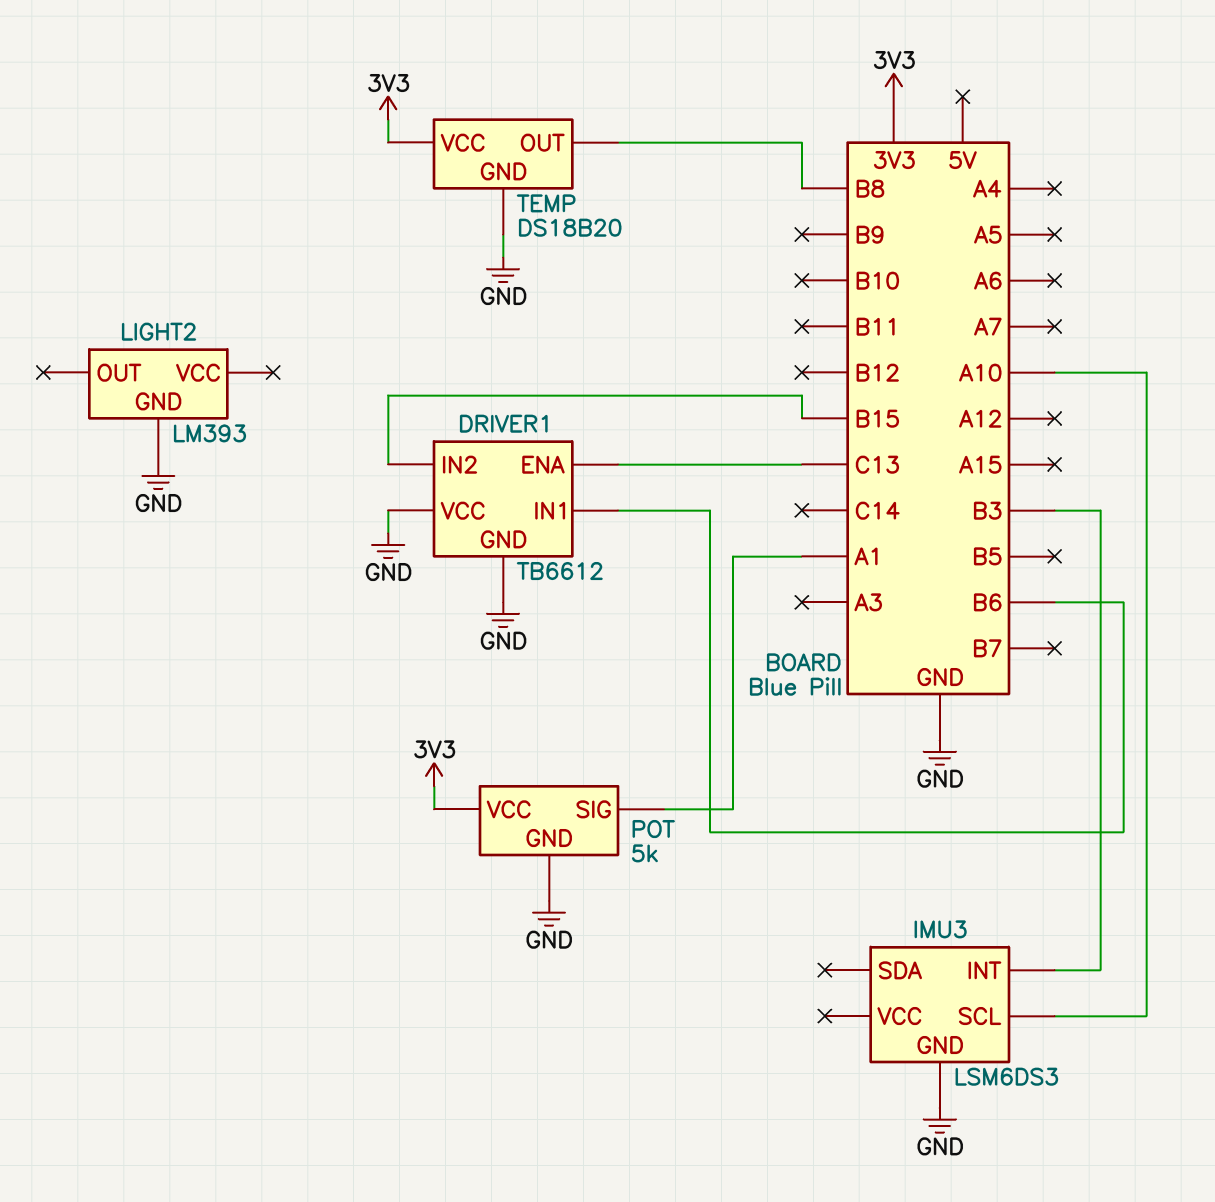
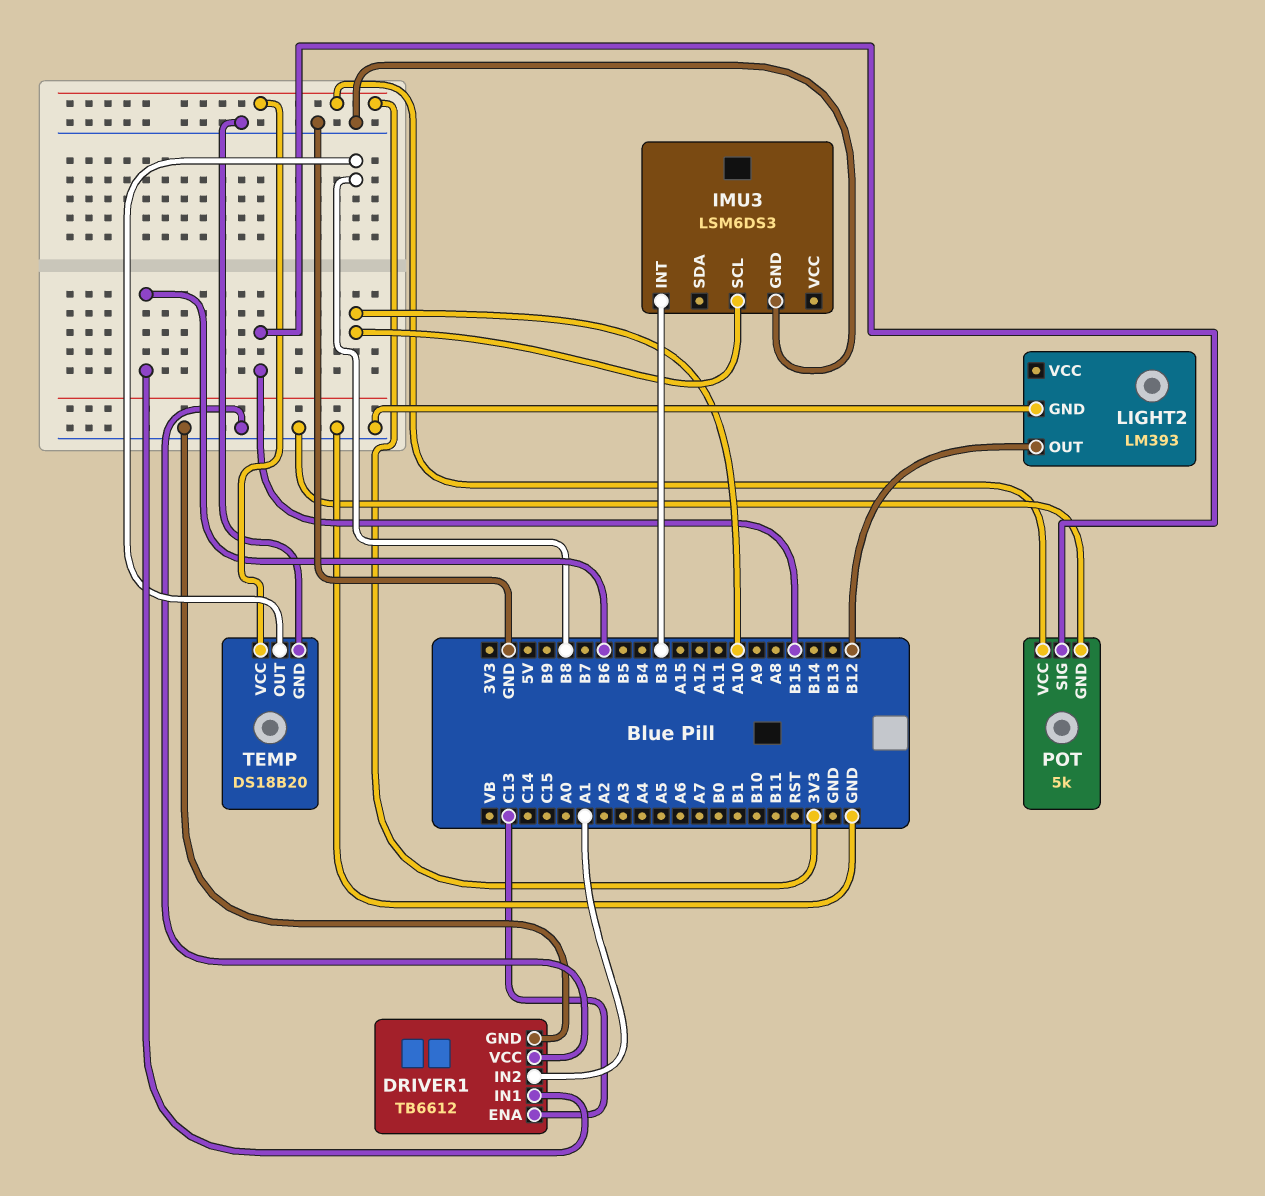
DRIVER1 pin IN2: B15 -> A1
LIGHT2 pin OUT: none -> B12
POT pin SIG: A1 -> B15

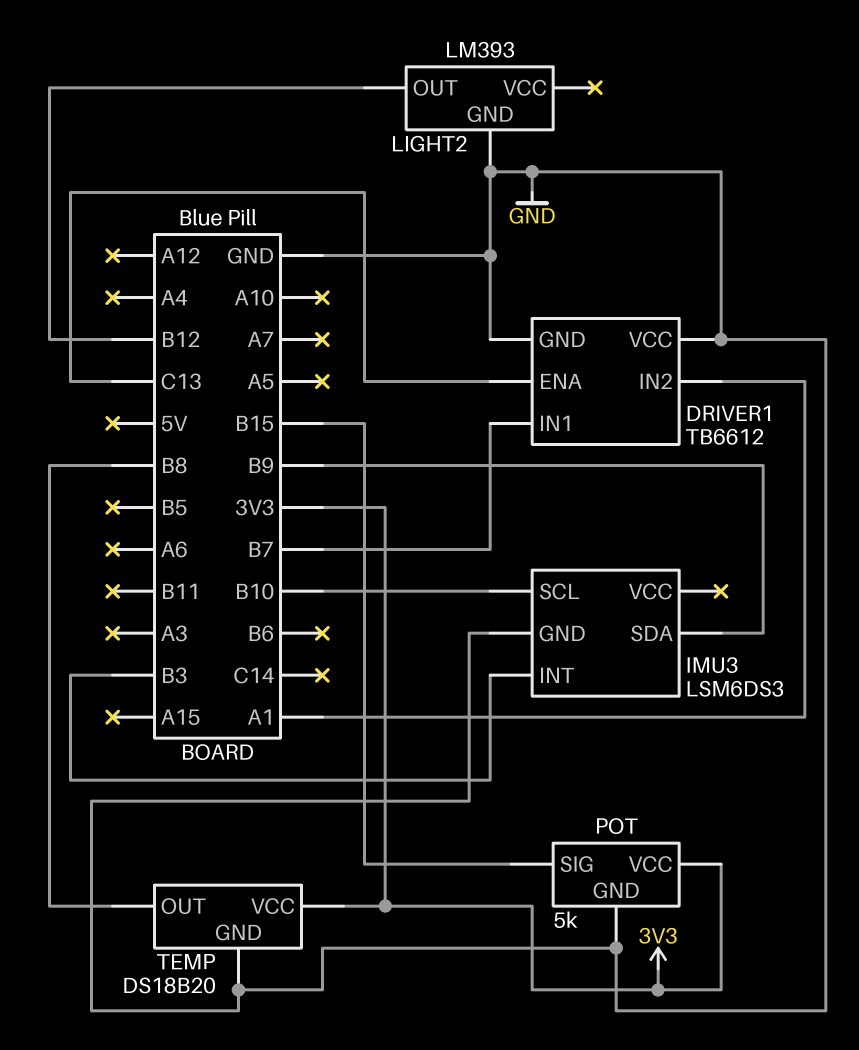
DRIVER1 pin IN1: B6 -> B7
IMU3 pin SCL: A10 -> B10
IMU3 pin SDA: none -> B9

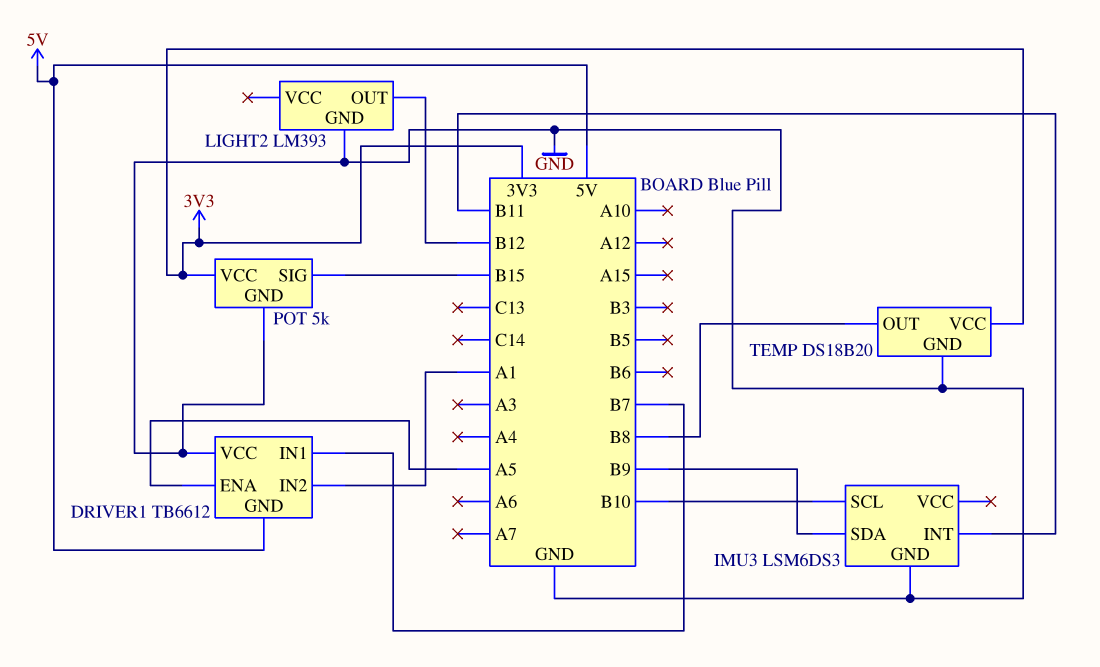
DRIVER1 pin ENA: C13 -> A5
DRIVER1 pin GND: GND -> 5V
IMU3 pin INT: B3 -> B11

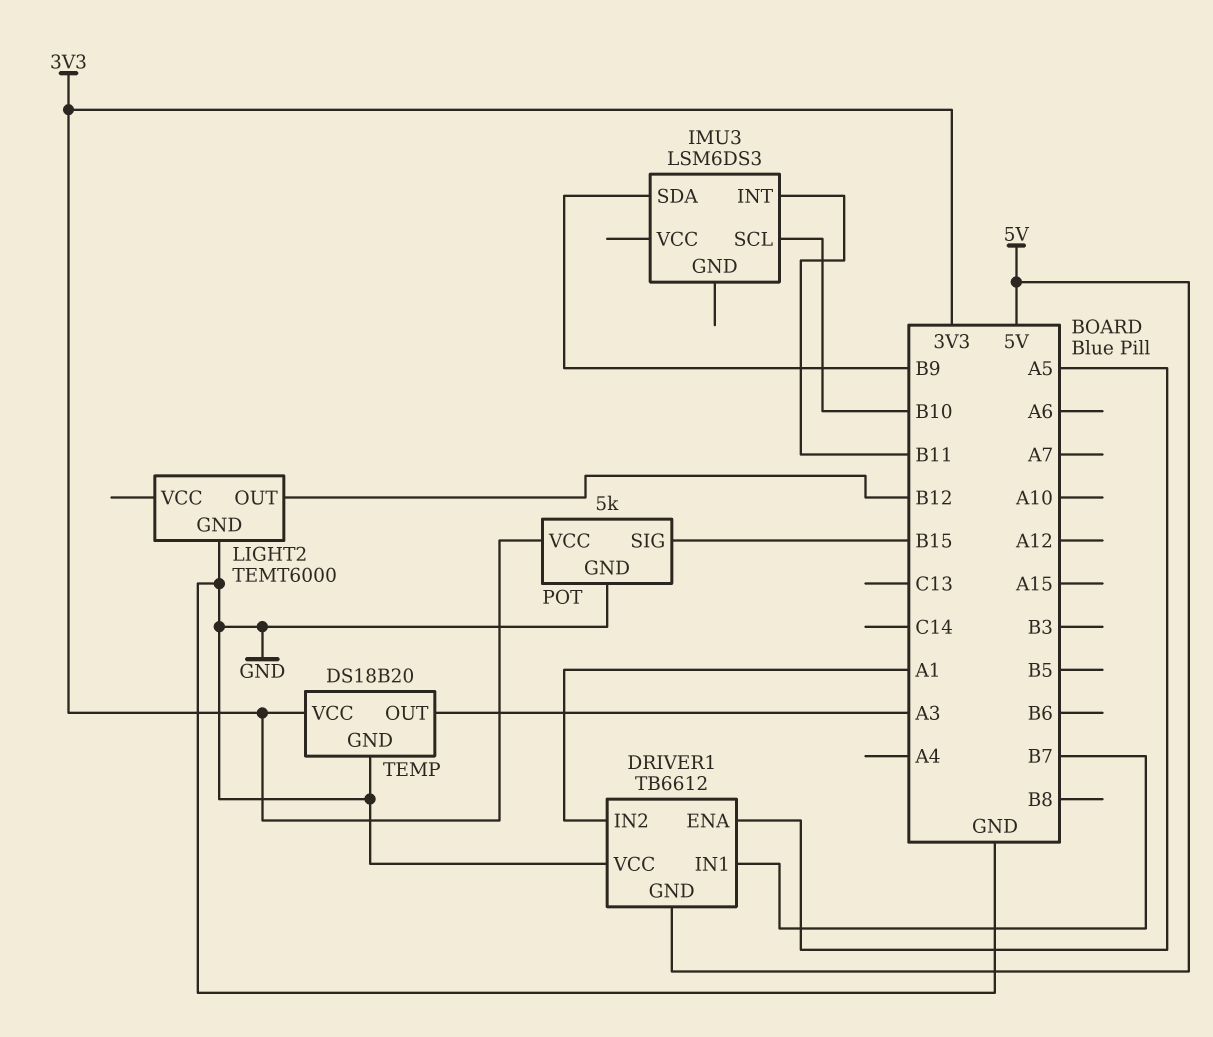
IMU3 pin GND: GND -> none
LIGHT2: LM393 -> TEMT6000
TEMP pin OUT: B8 -> A3

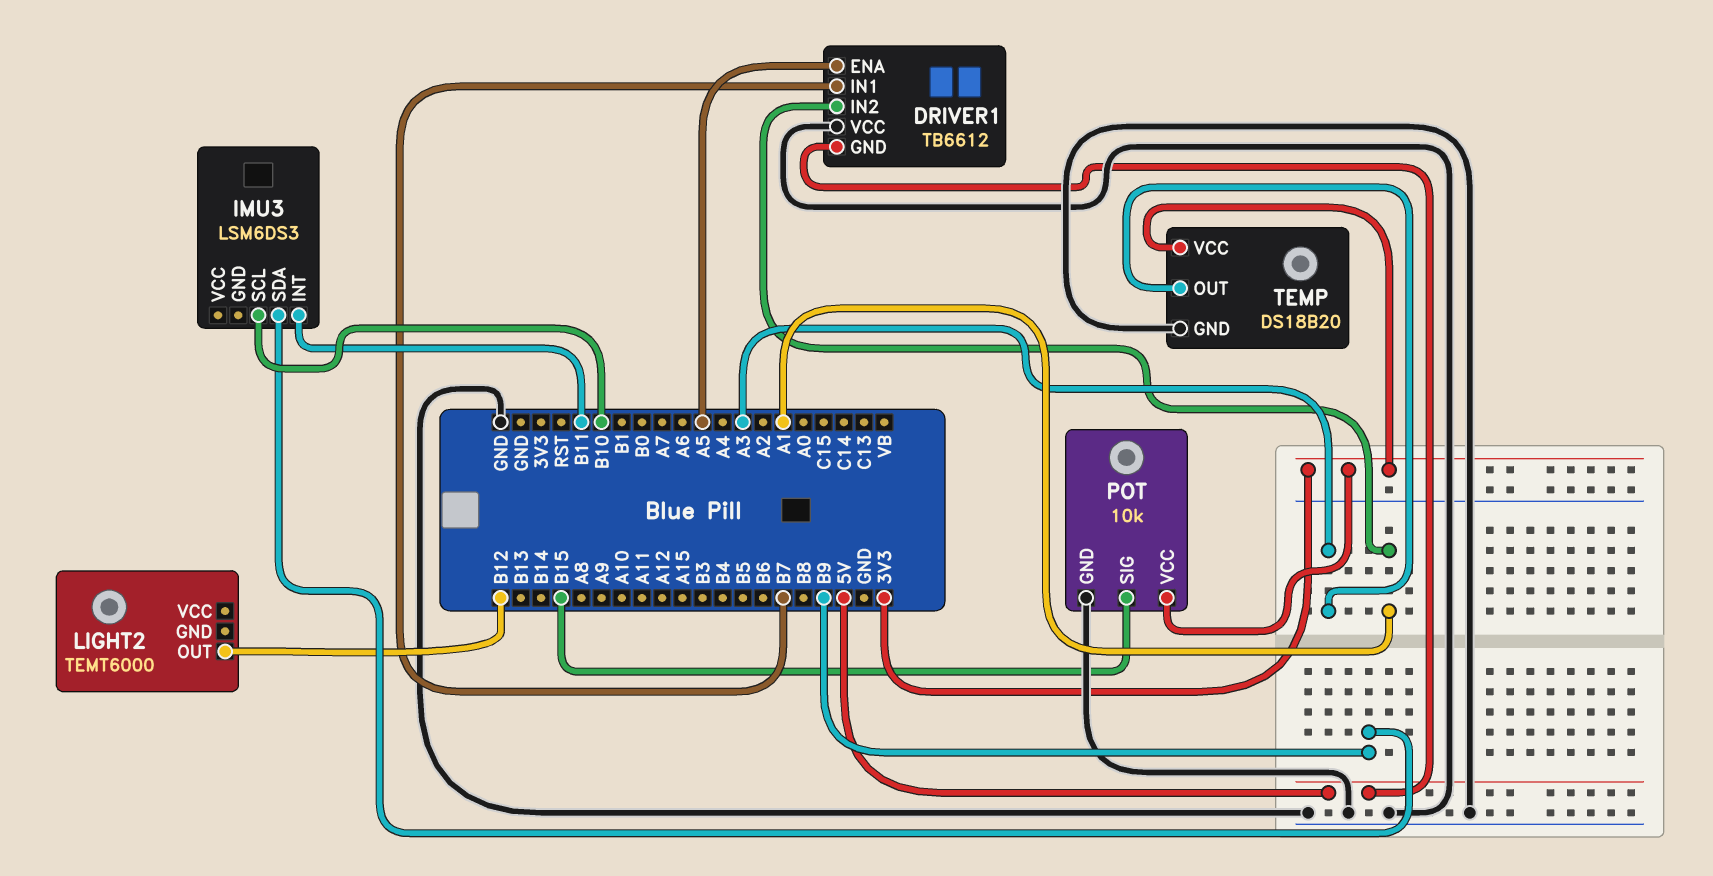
LIGHT2 pin GND: GND -> none
POT: 5k -> 10k

